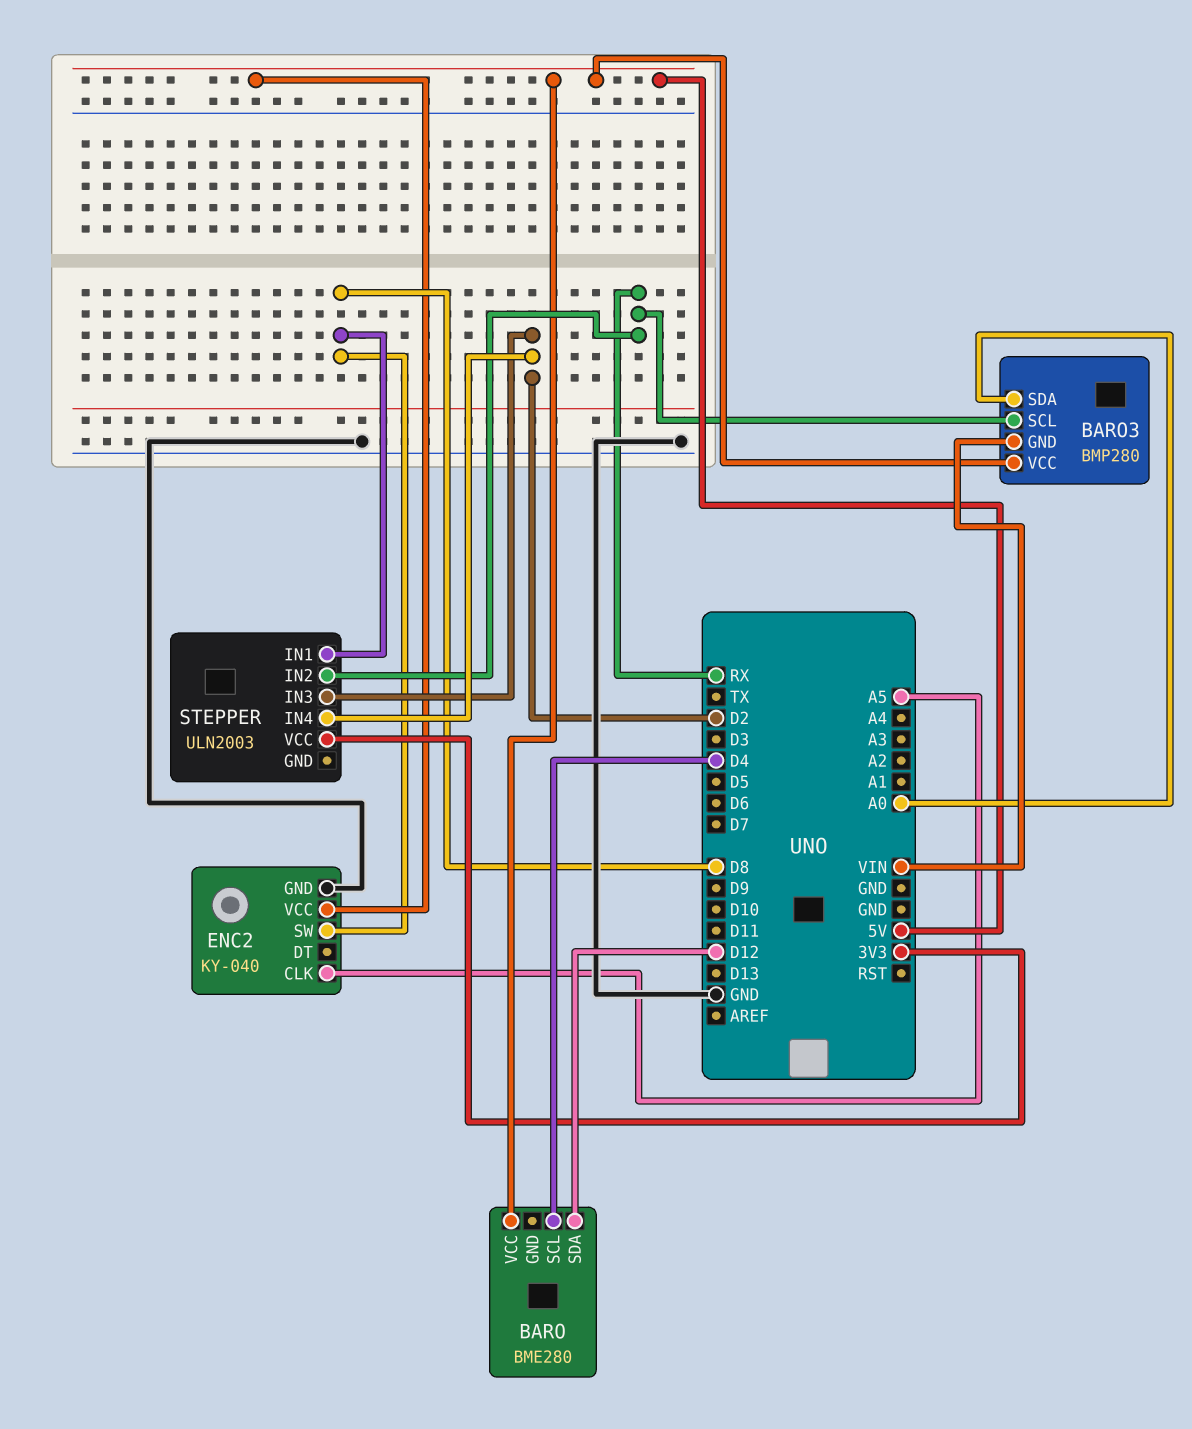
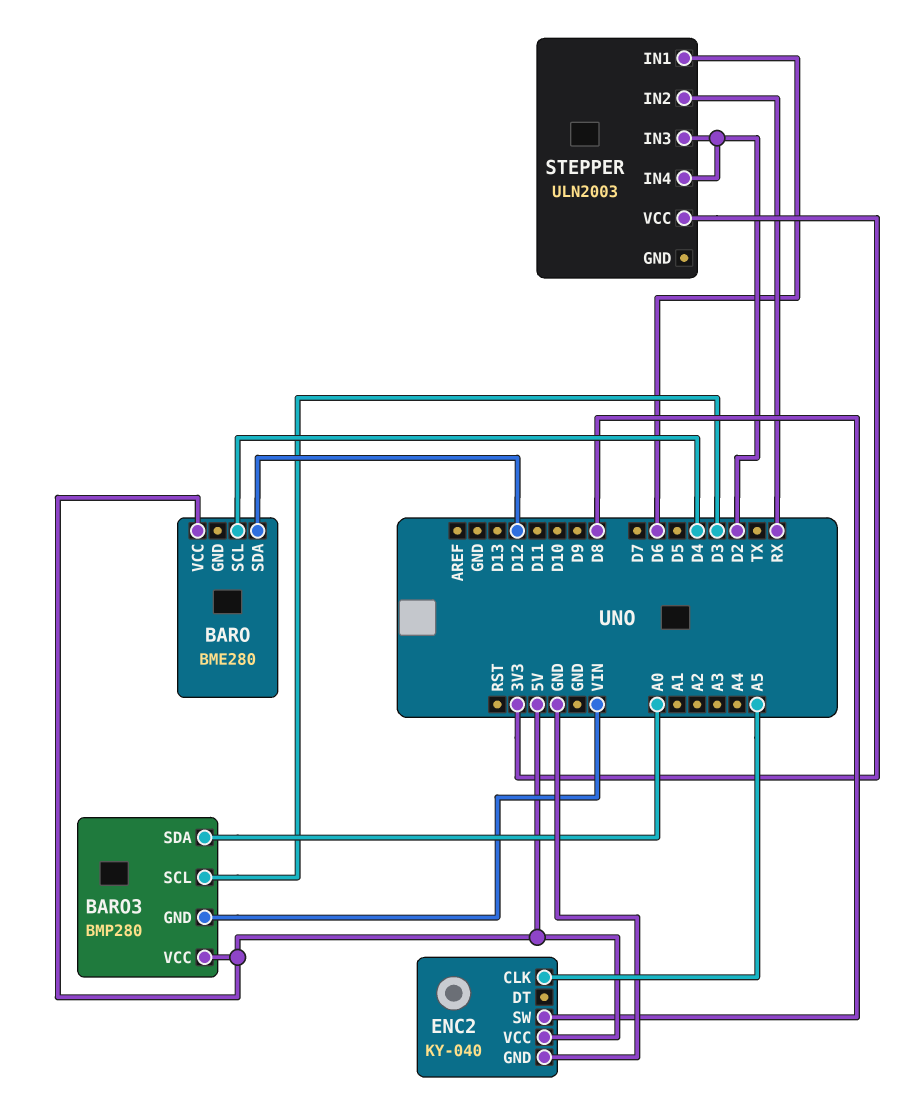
BARO3 pin SCL: RX -> D3
STEPPER pin IN1: D8 -> D6

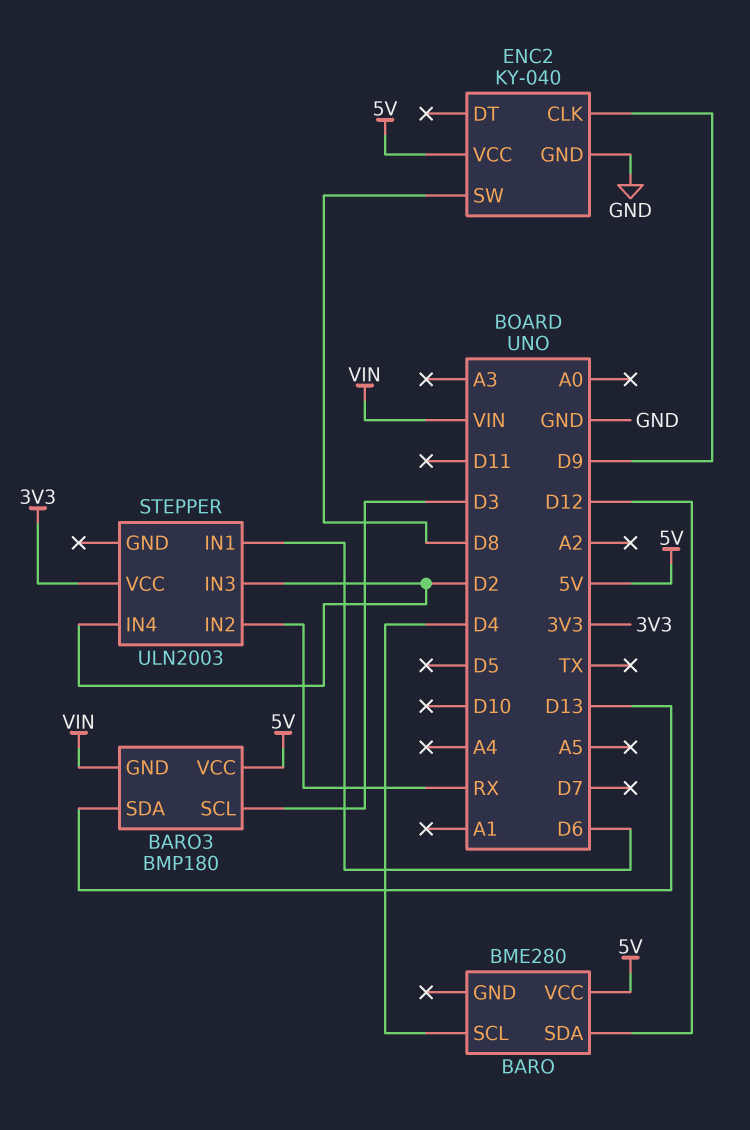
BARO3: BMP280 -> BMP180
BARO3 pin SDA: A0 -> D13
ENC2 pin CLK: A5 -> D9

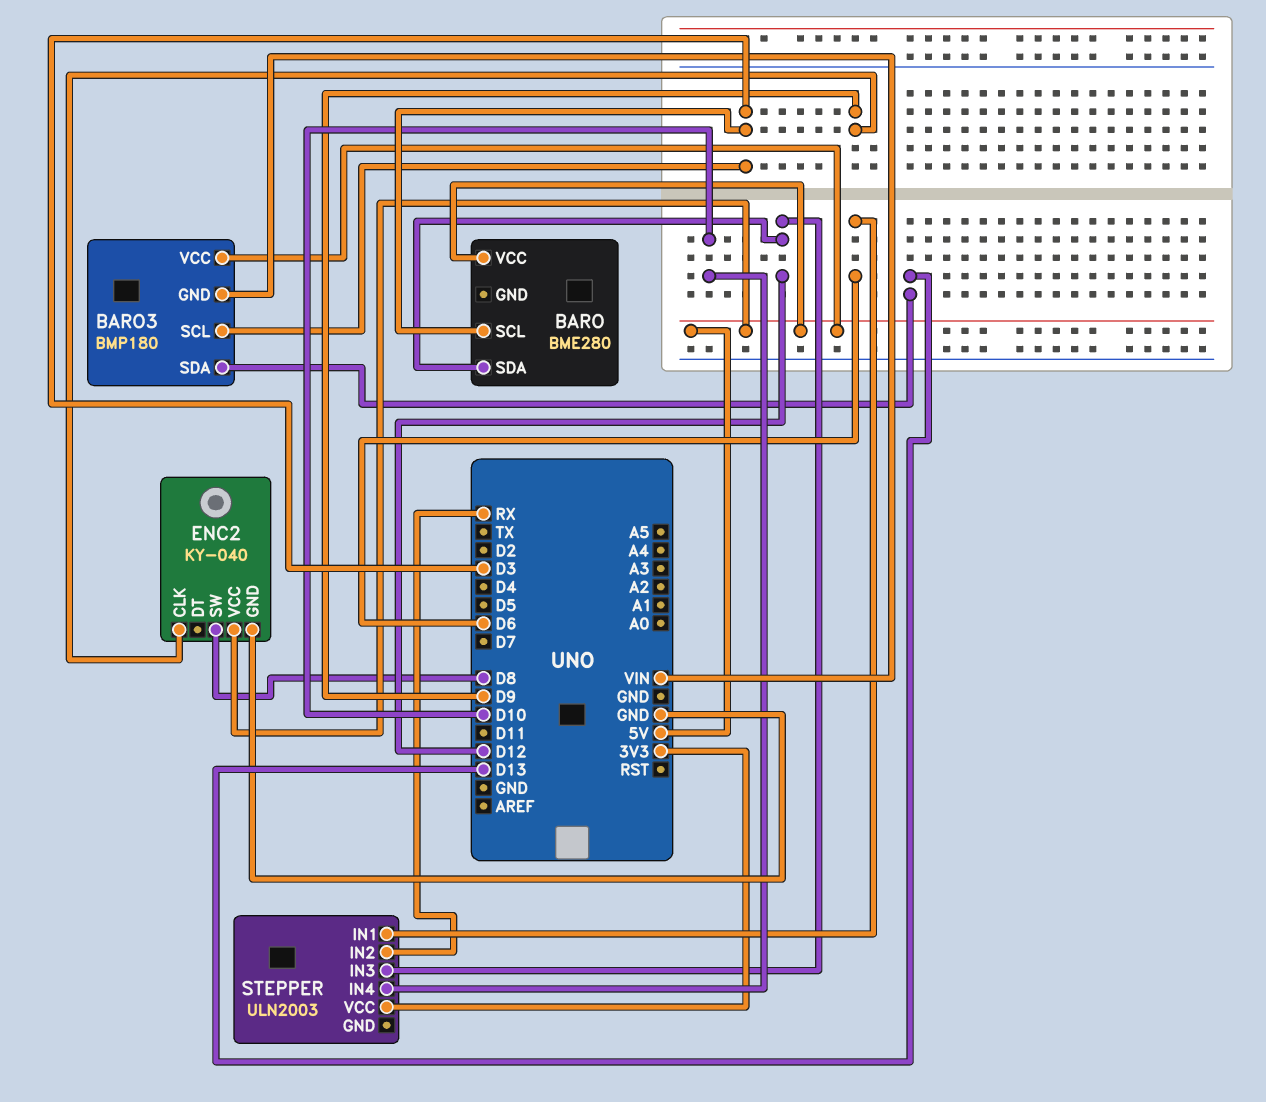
BARO pin SCL: D4 -> D3
STEPPER pin IN3: D2 -> D12
STEPPER pin IN4: D2 -> D10

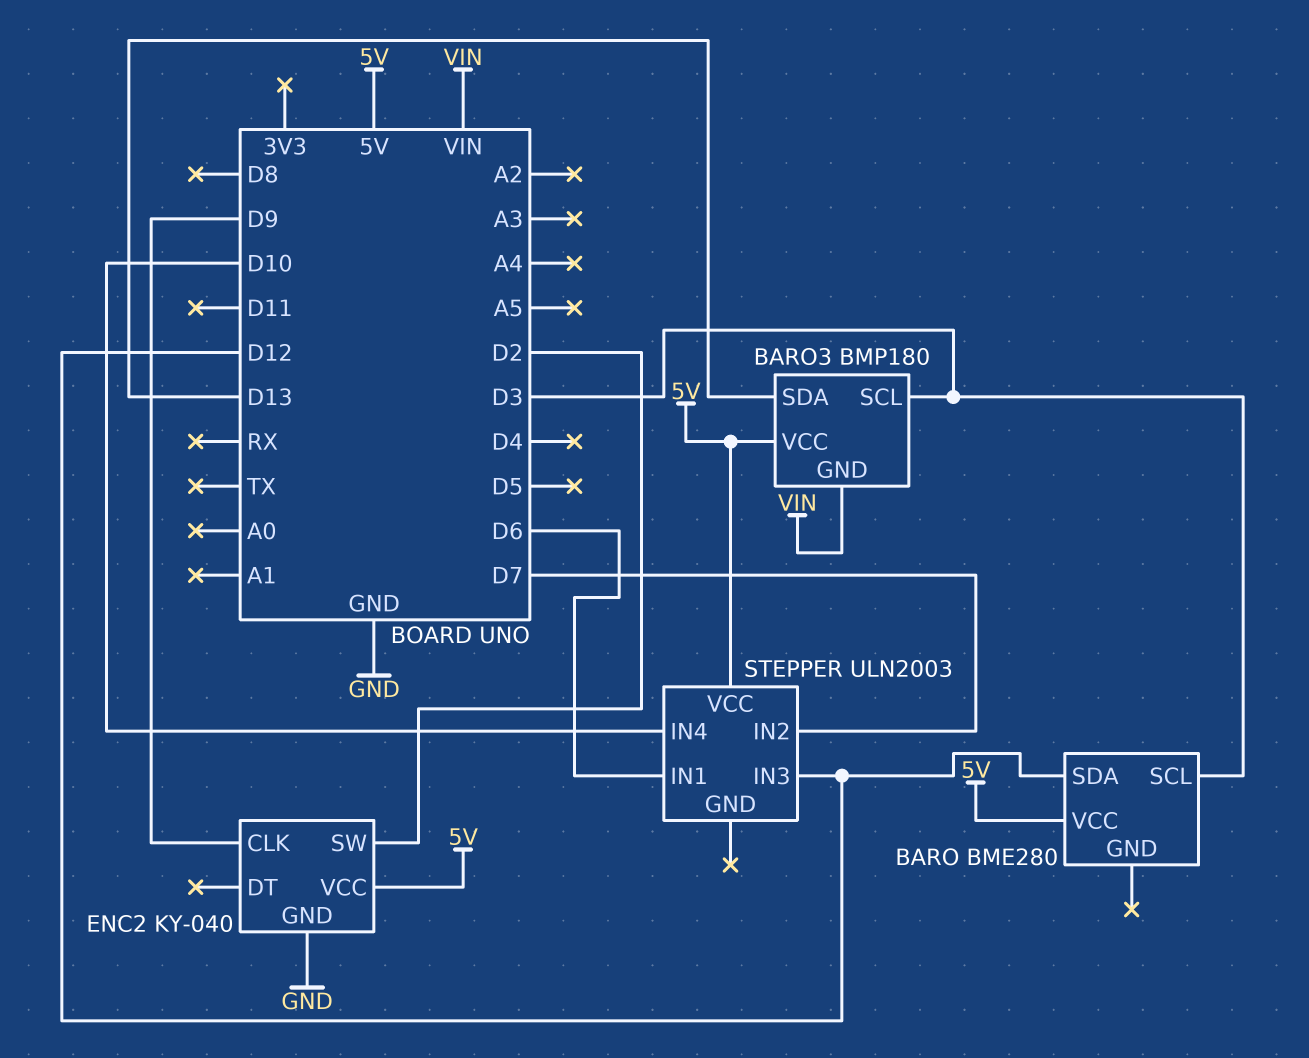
ENC2 pin SW: D8 -> D2
STEPPER pin IN2: RX -> D7
STEPPER pin VCC: 3V3 -> 5V

